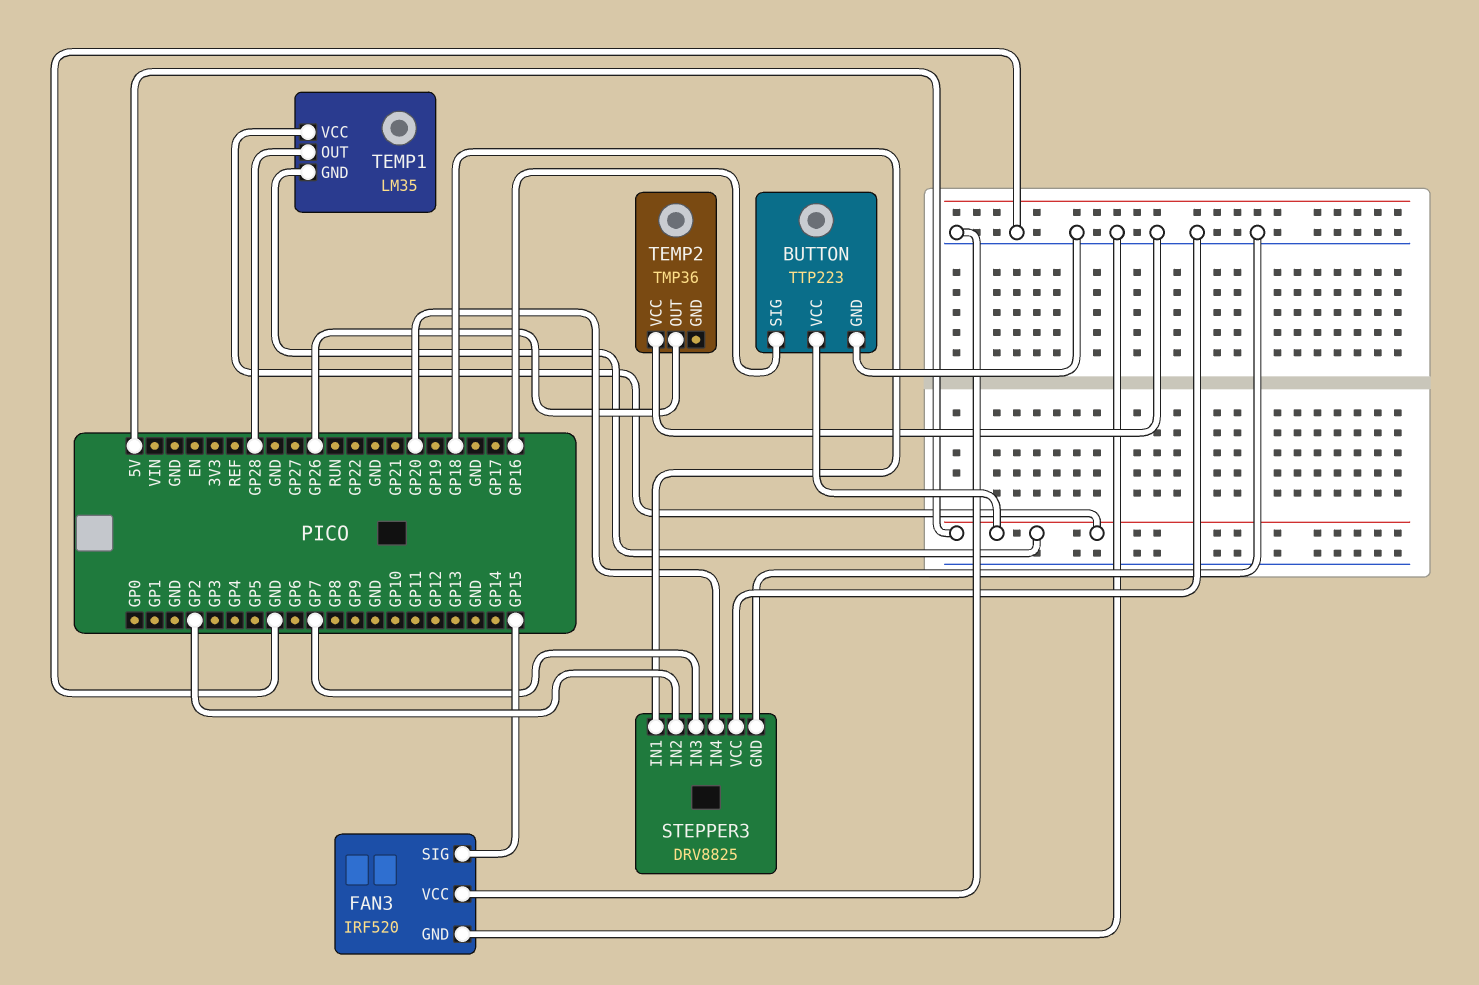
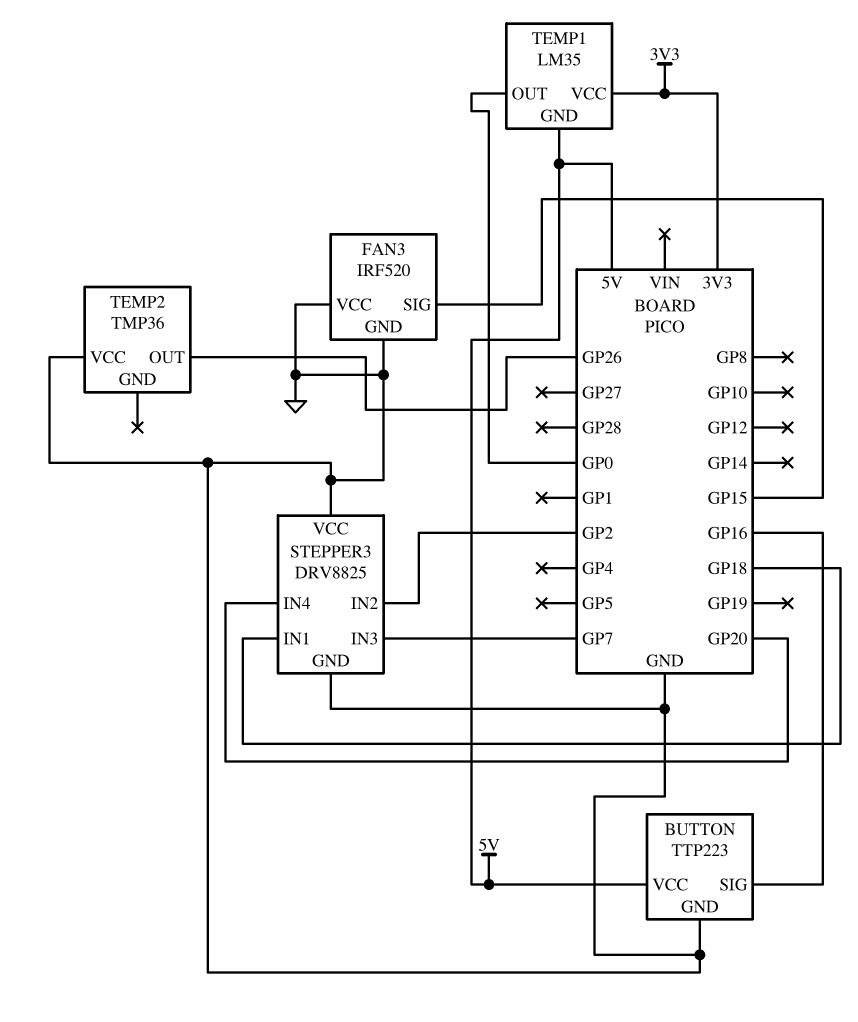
TEMP1 pin OUT: GP28 -> GP0
TEMP1 pin VCC: 5V -> 3V3

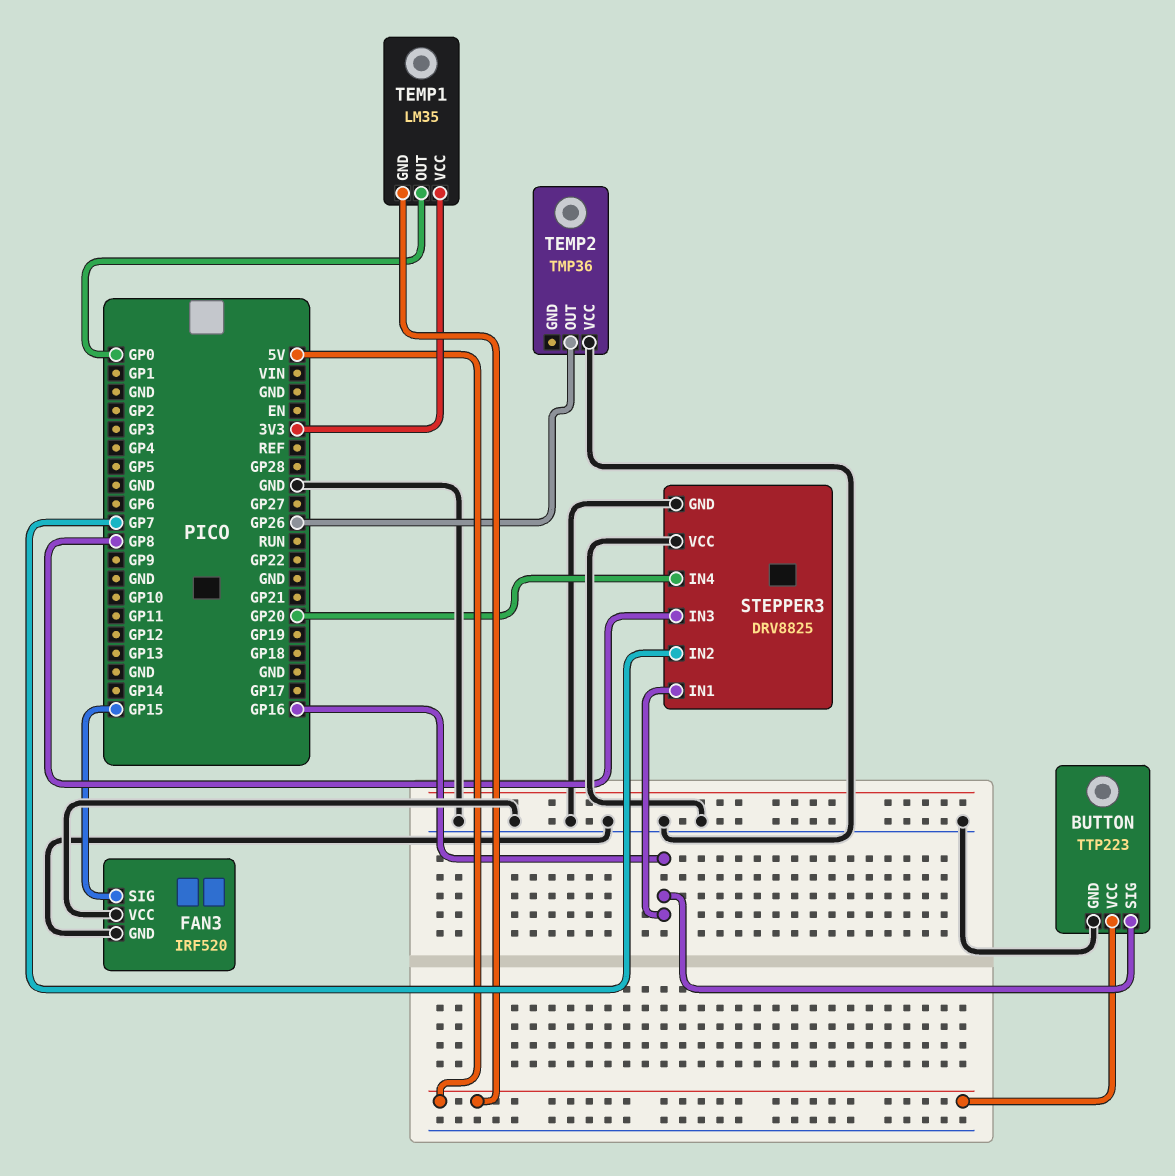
STEPPER3 pin IN1: GP18 -> GP16
STEPPER3 pin IN2: GP2 -> GP7
STEPPER3 pin IN3: GP7 -> GP8

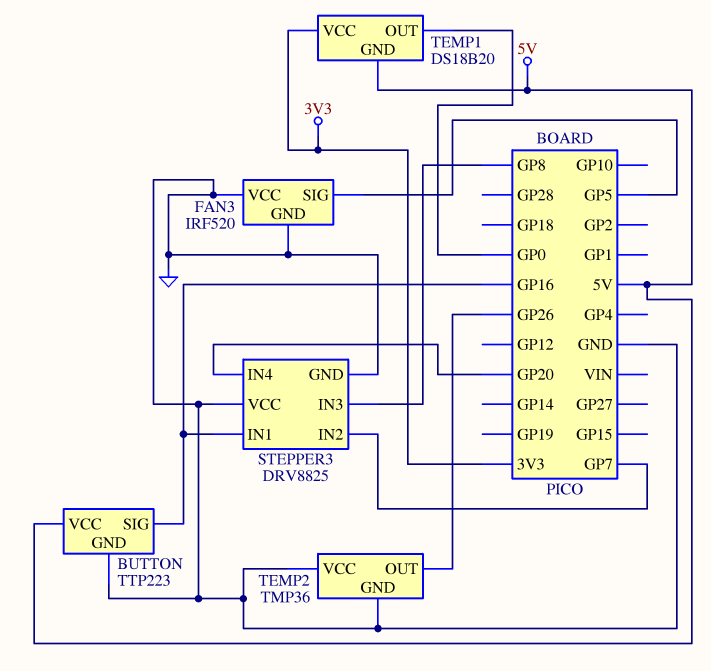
FAN3 pin SIG: GP15 -> GP5
TEMP1: LM35 -> DS18B20
TEMP2 pin GND: none -> GND

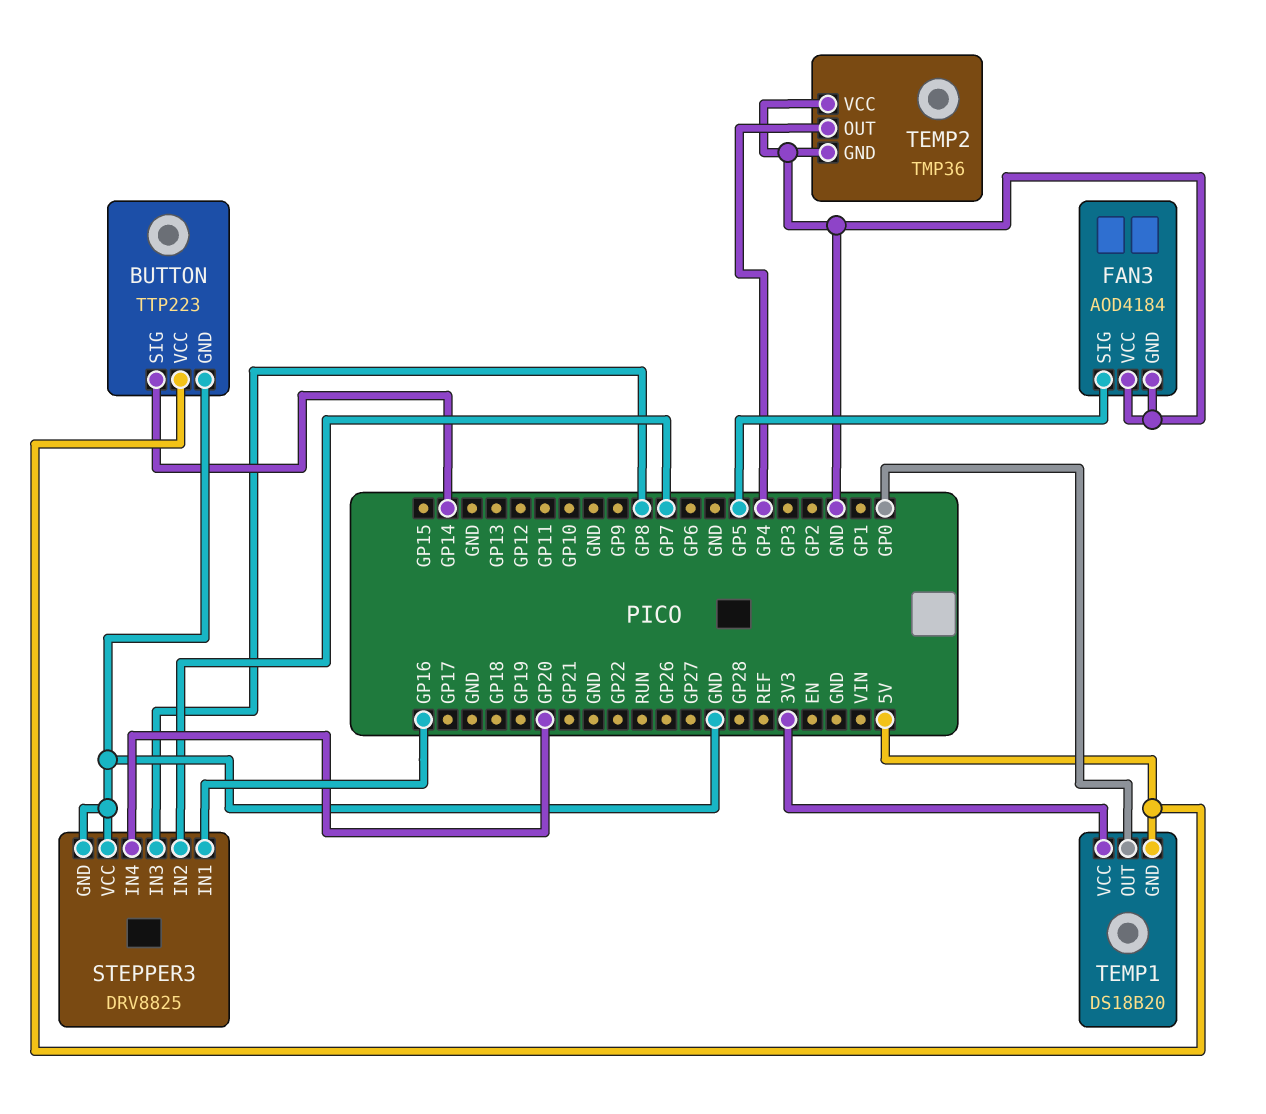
BUTTON pin SIG: GP16 -> GP14
FAN3: IRF520 -> AOD4184
TEMP2 pin OUT: GP26 -> GP4

